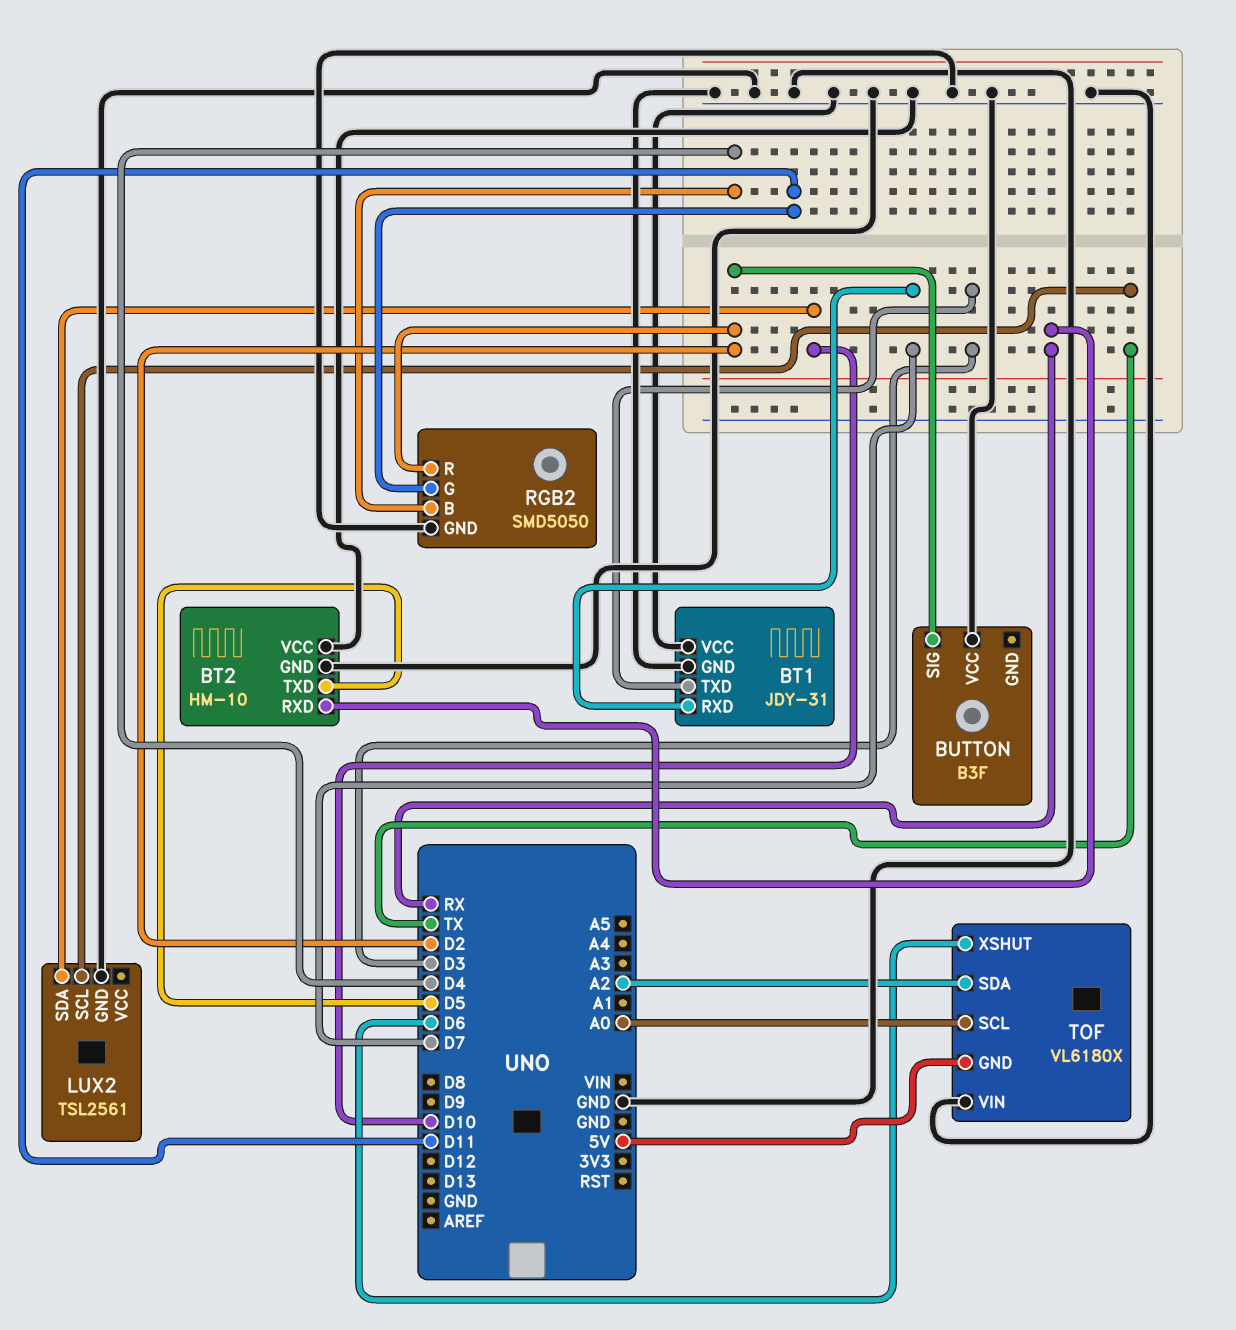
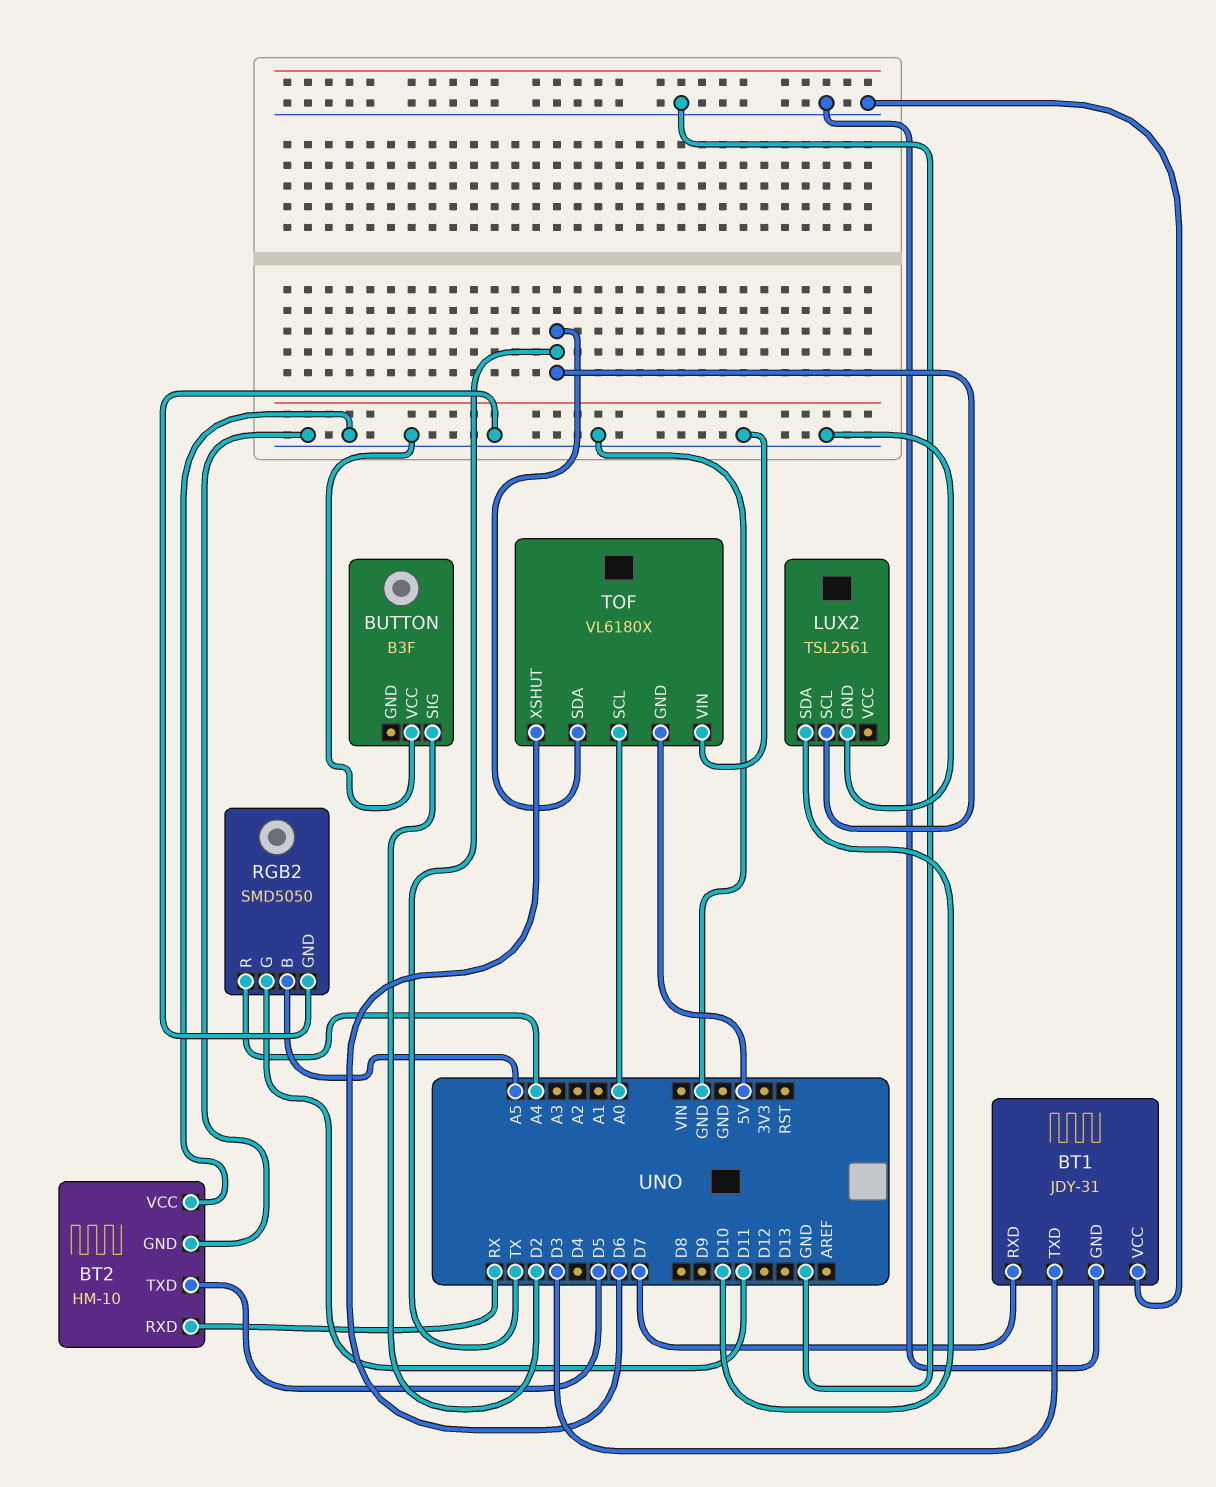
RGB2 pin B: D4 -> A5
RGB2 pin R: D2 -> A4
TOF pin SDA: A2 -> TX

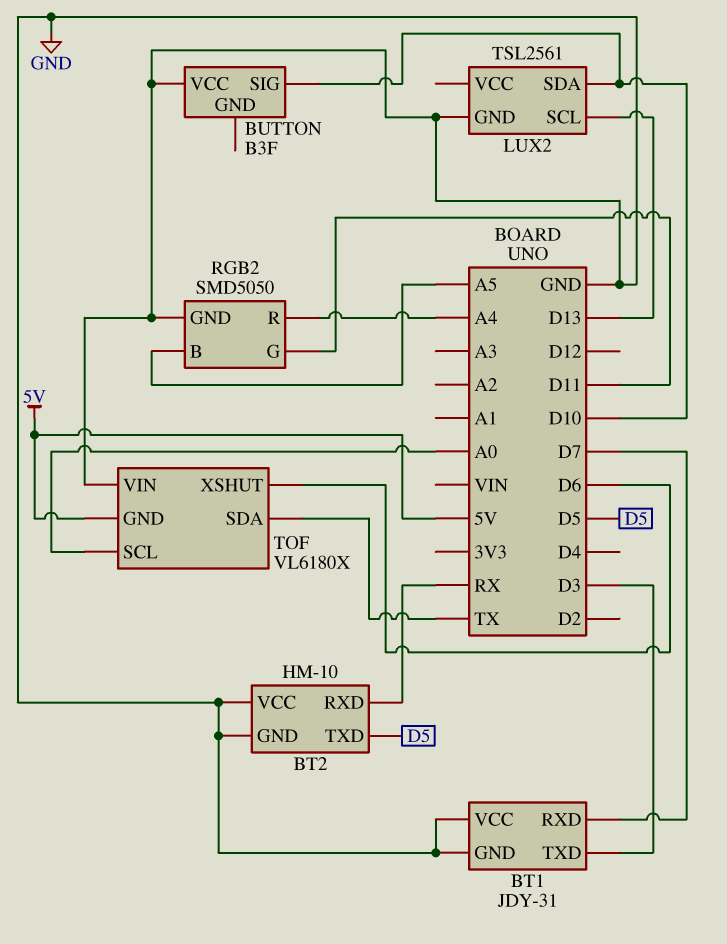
BUTTON pin SIG: D2 -> D10
LUX2 pin SCL: TX -> D13

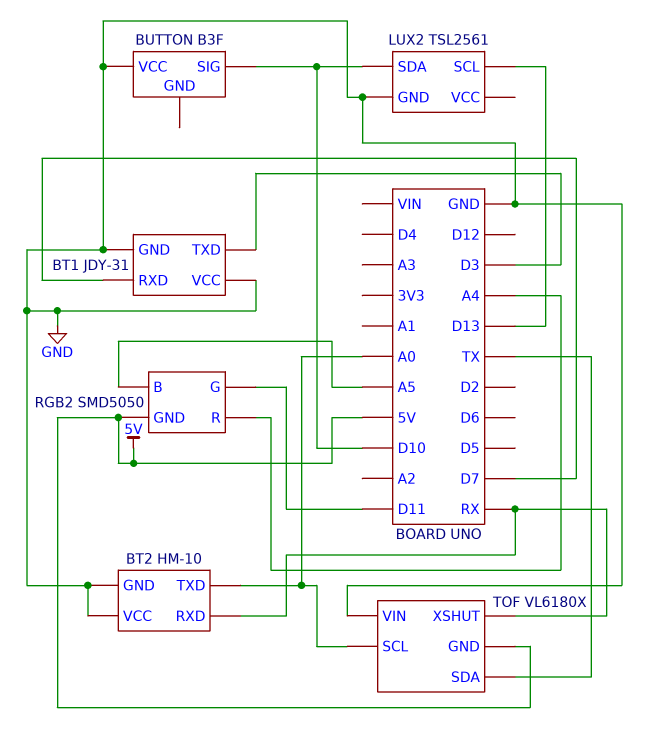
BT2 pin TXD: D5 -> A0
RGB2 pin GND: GND -> 5V
TOF pin XSHUT: D6 -> RX

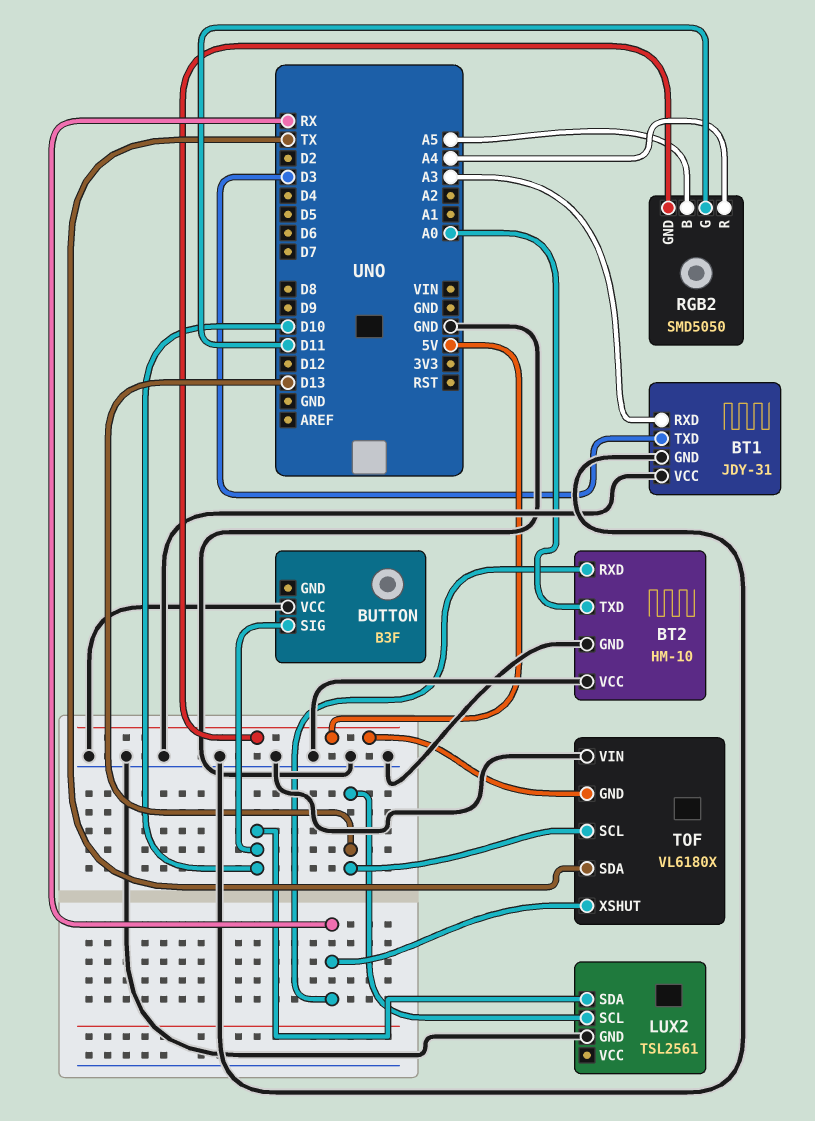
BT1 pin RXD: D7 -> A3
TOF pin SCL: A0 -> D13

